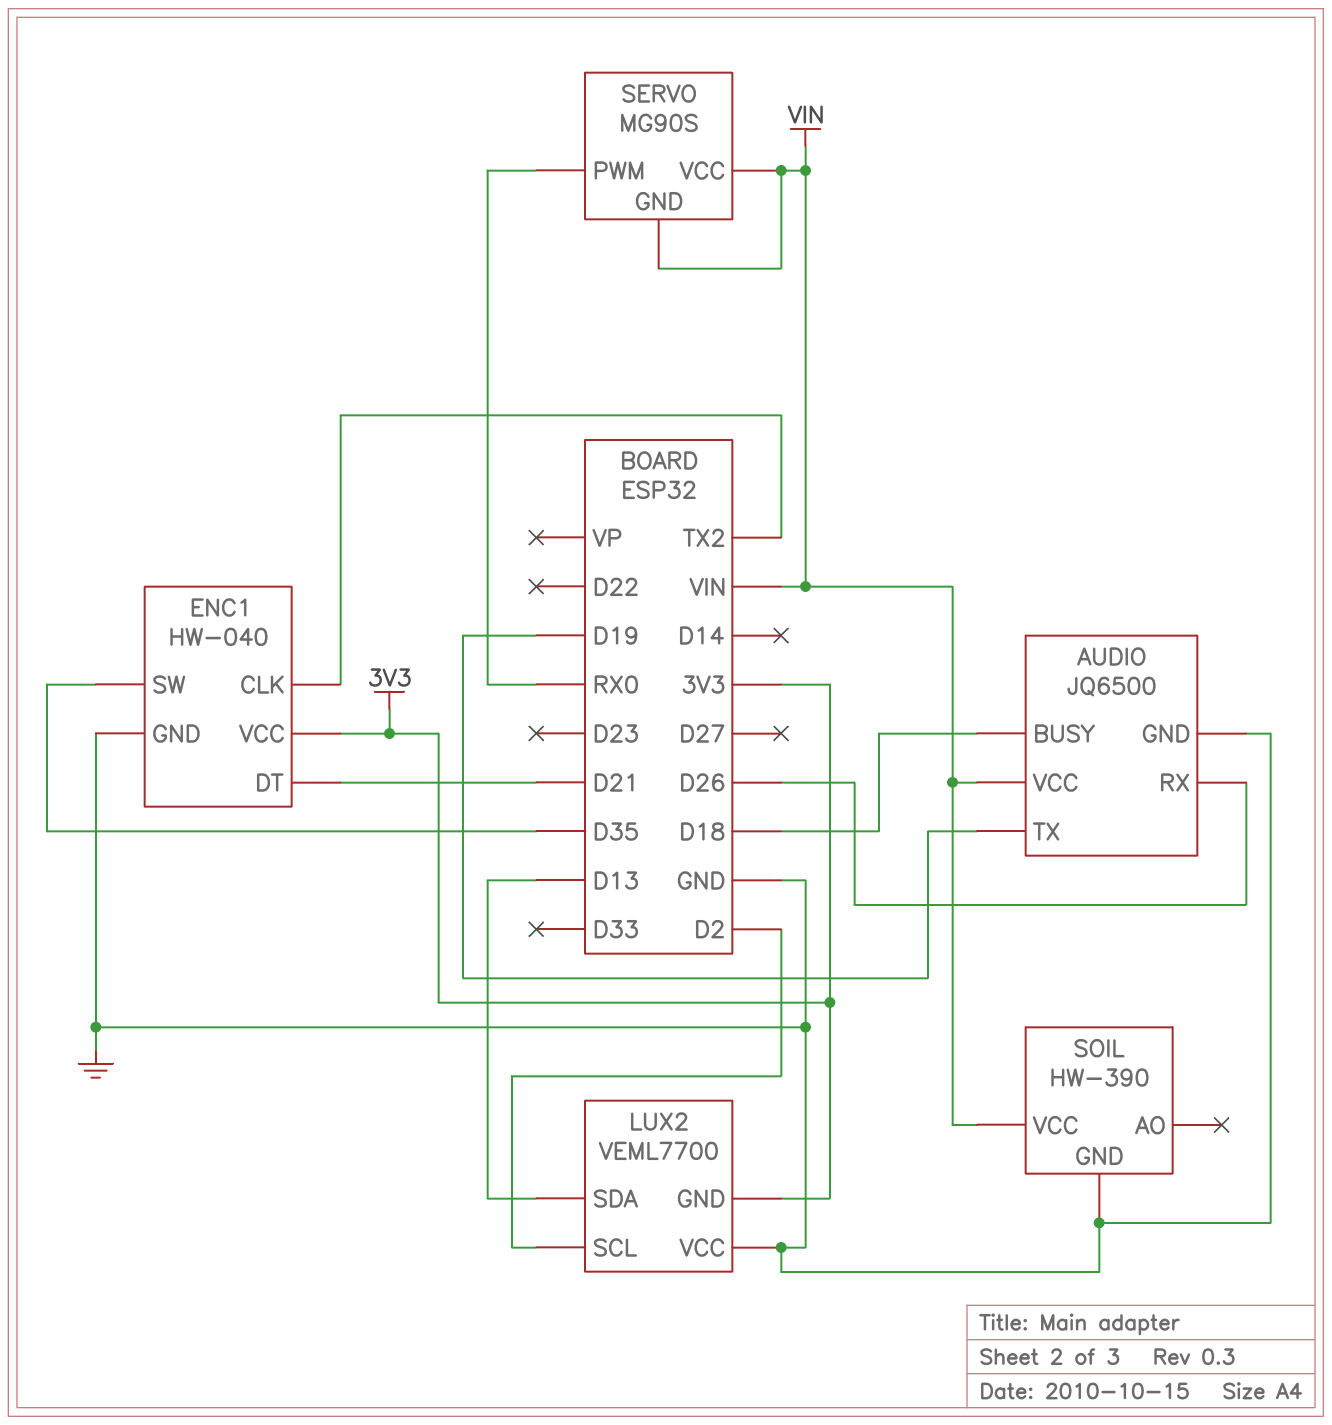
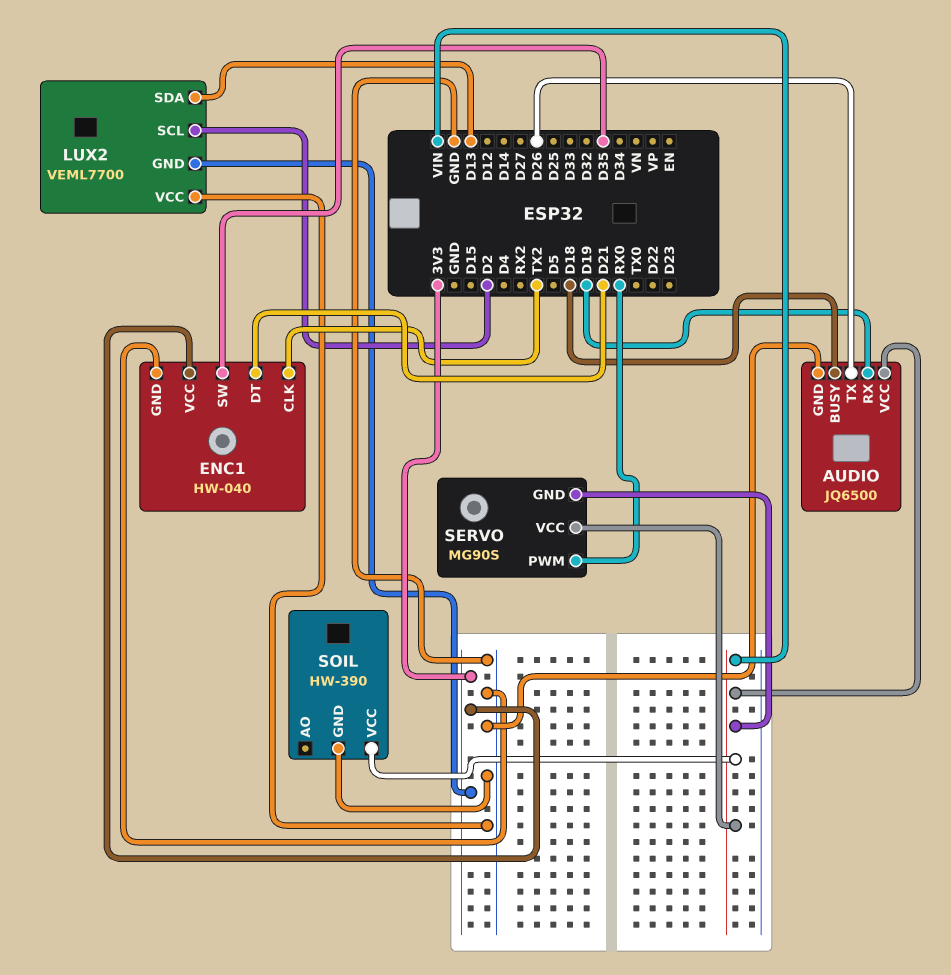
AUDIO pin RX: D26 -> D19
AUDIO pin TX: D19 -> D26

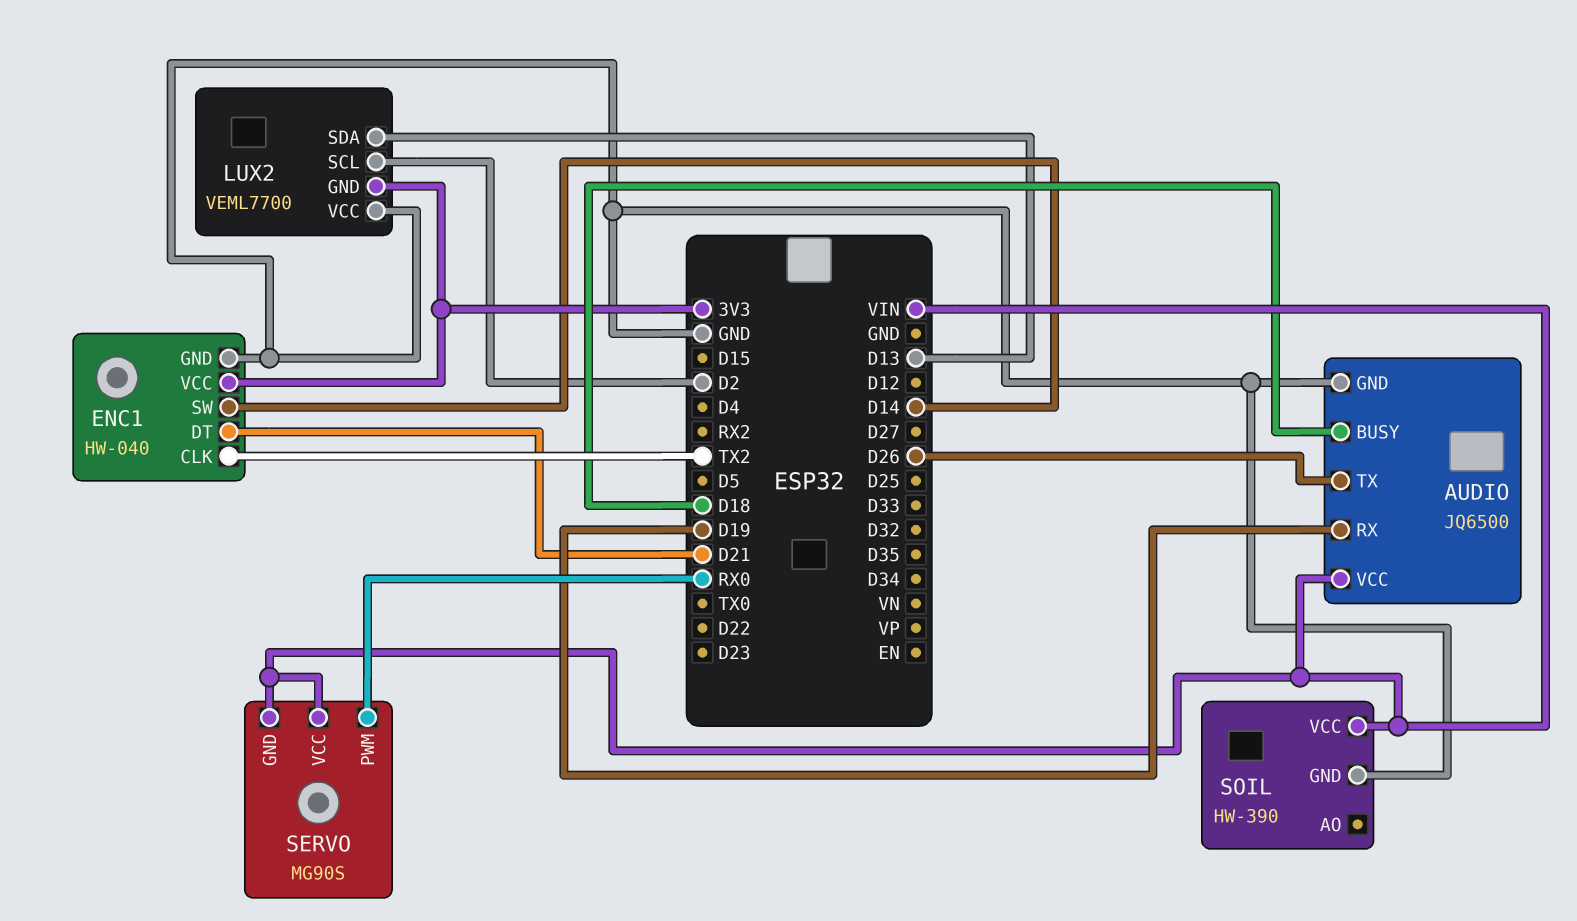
ENC1 pin SW: D35 -> D14

